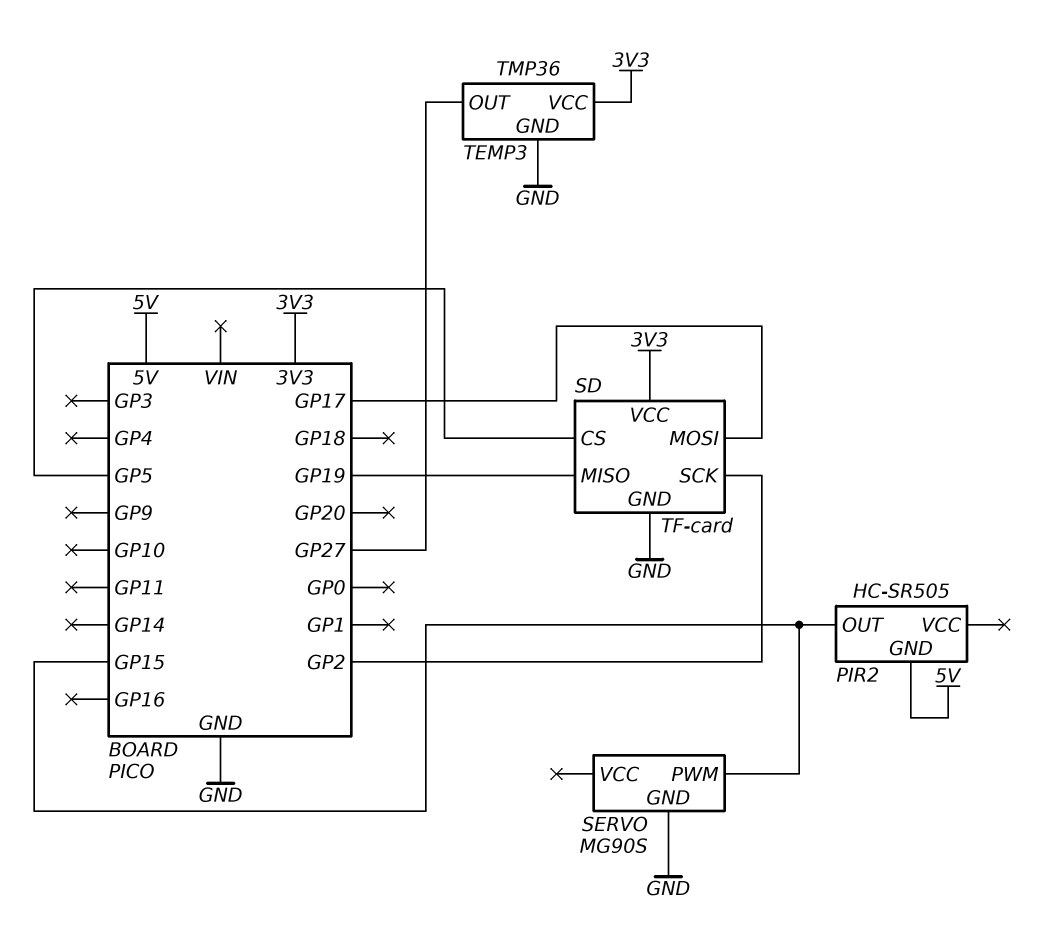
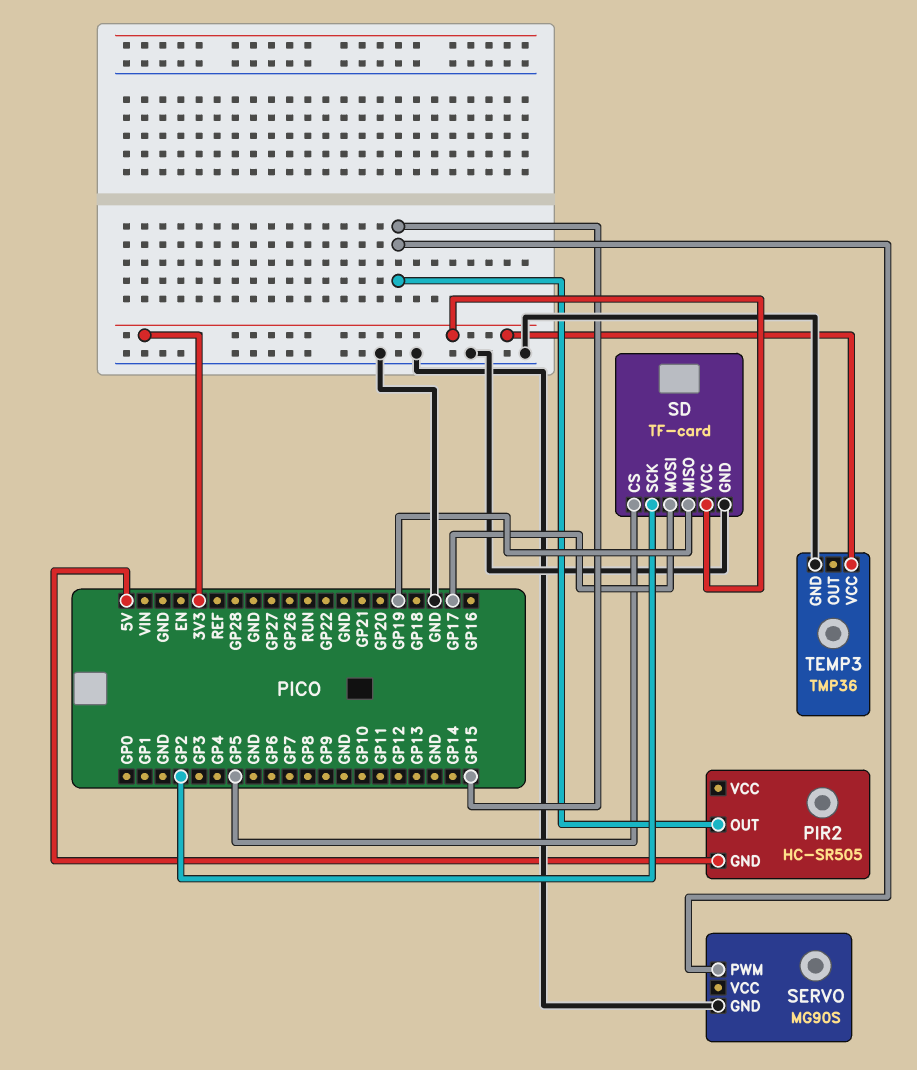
TEMP3 pin OUT: GP27 -> none

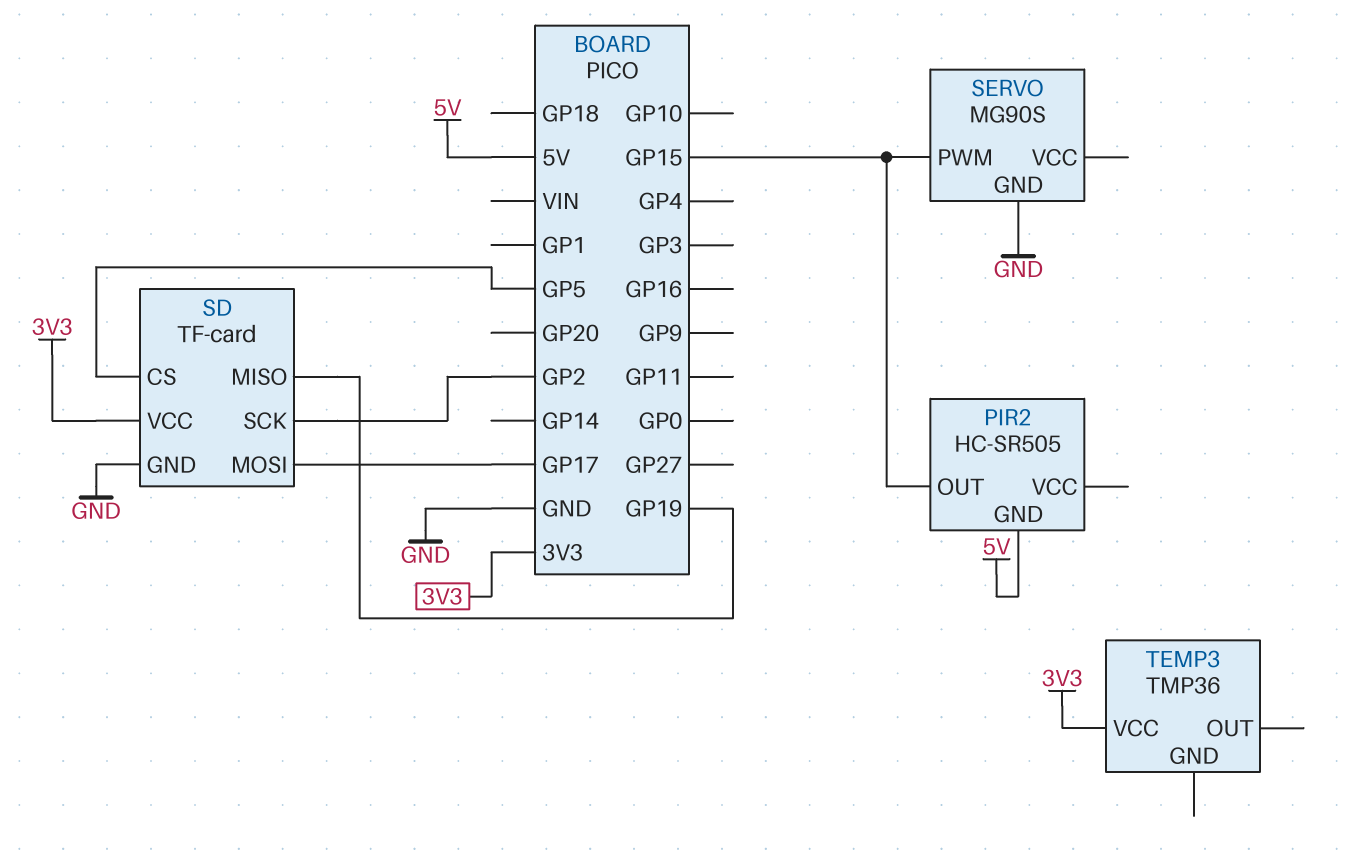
TEMP3 pin GND: GND -> none

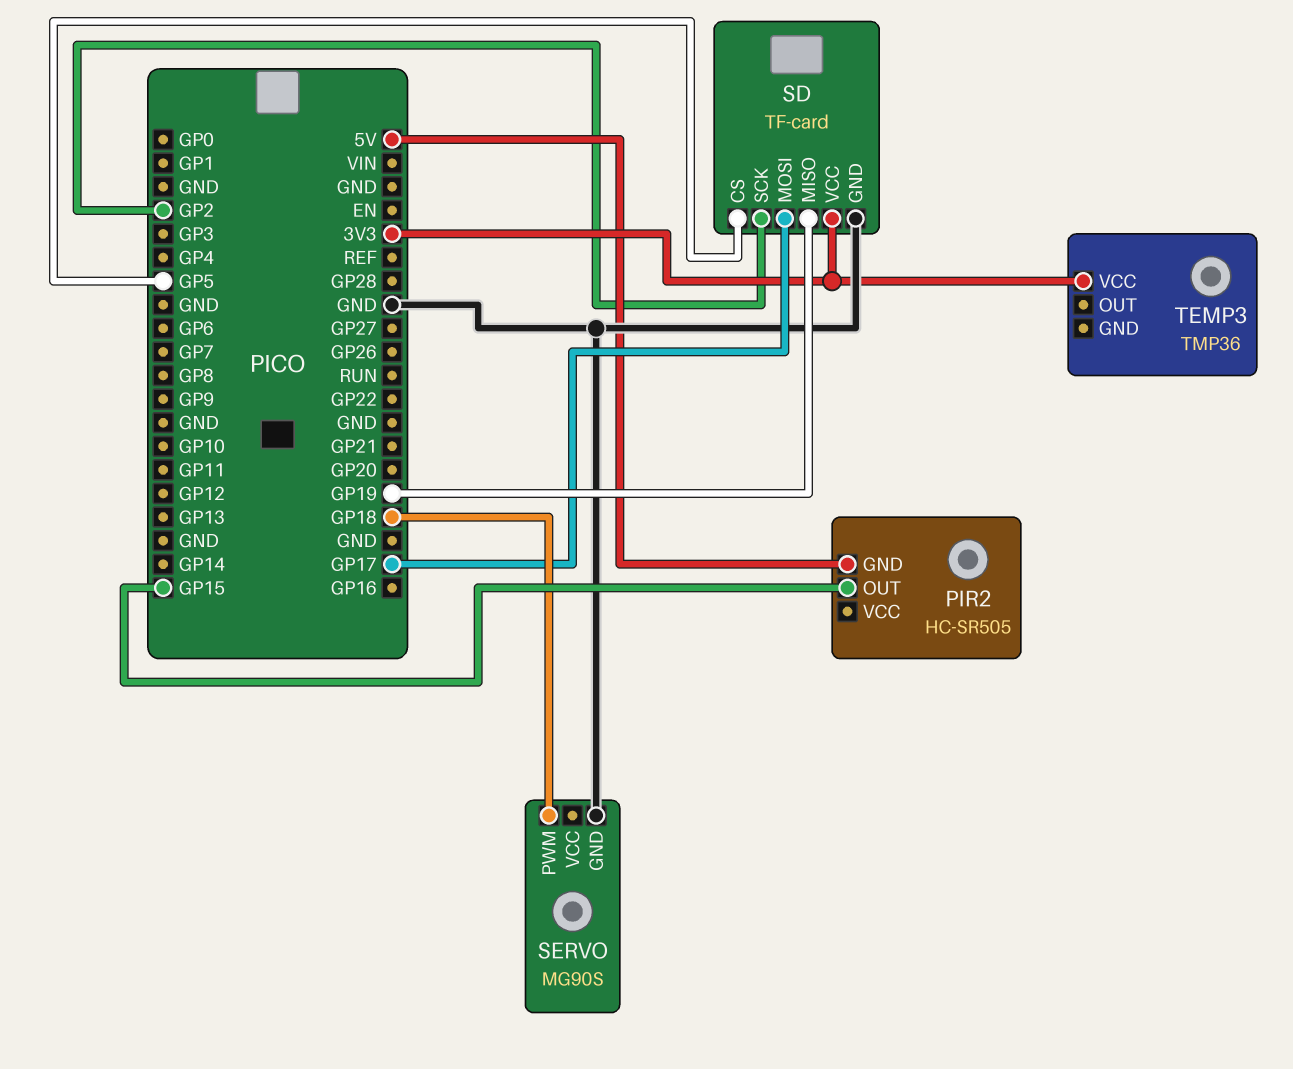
SERVO pin PWM: GP15 -> GP18

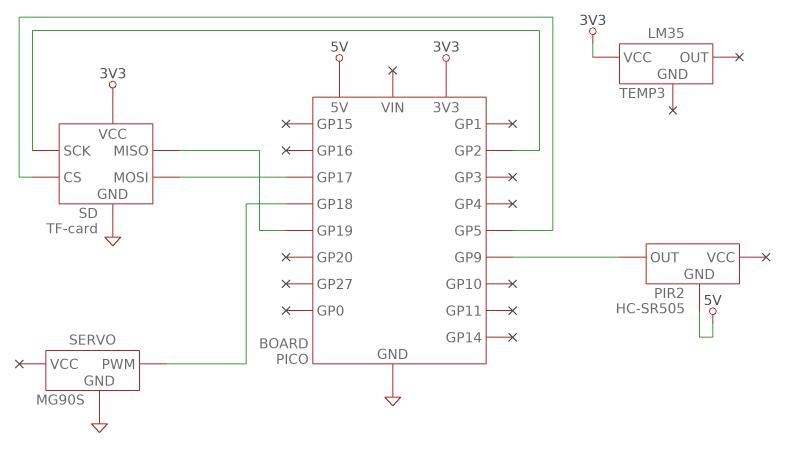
PIR2 pin OUT: GP15 -> GP9
TEMP3: TMP36 -> LM35

